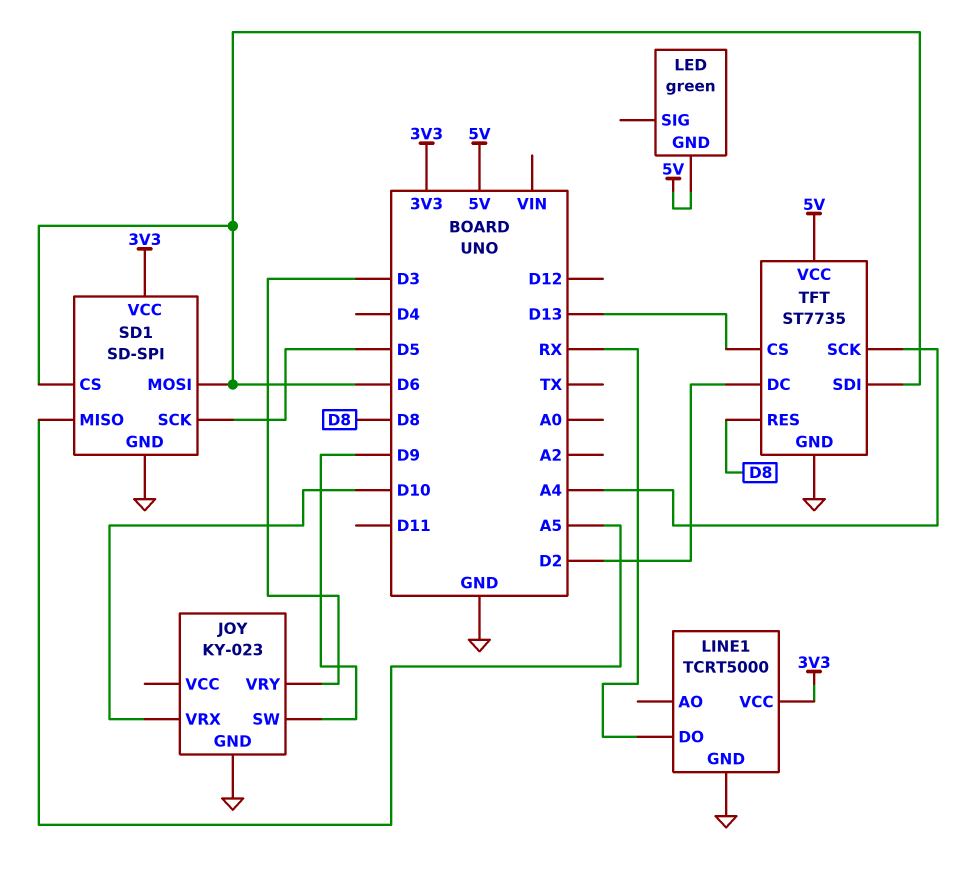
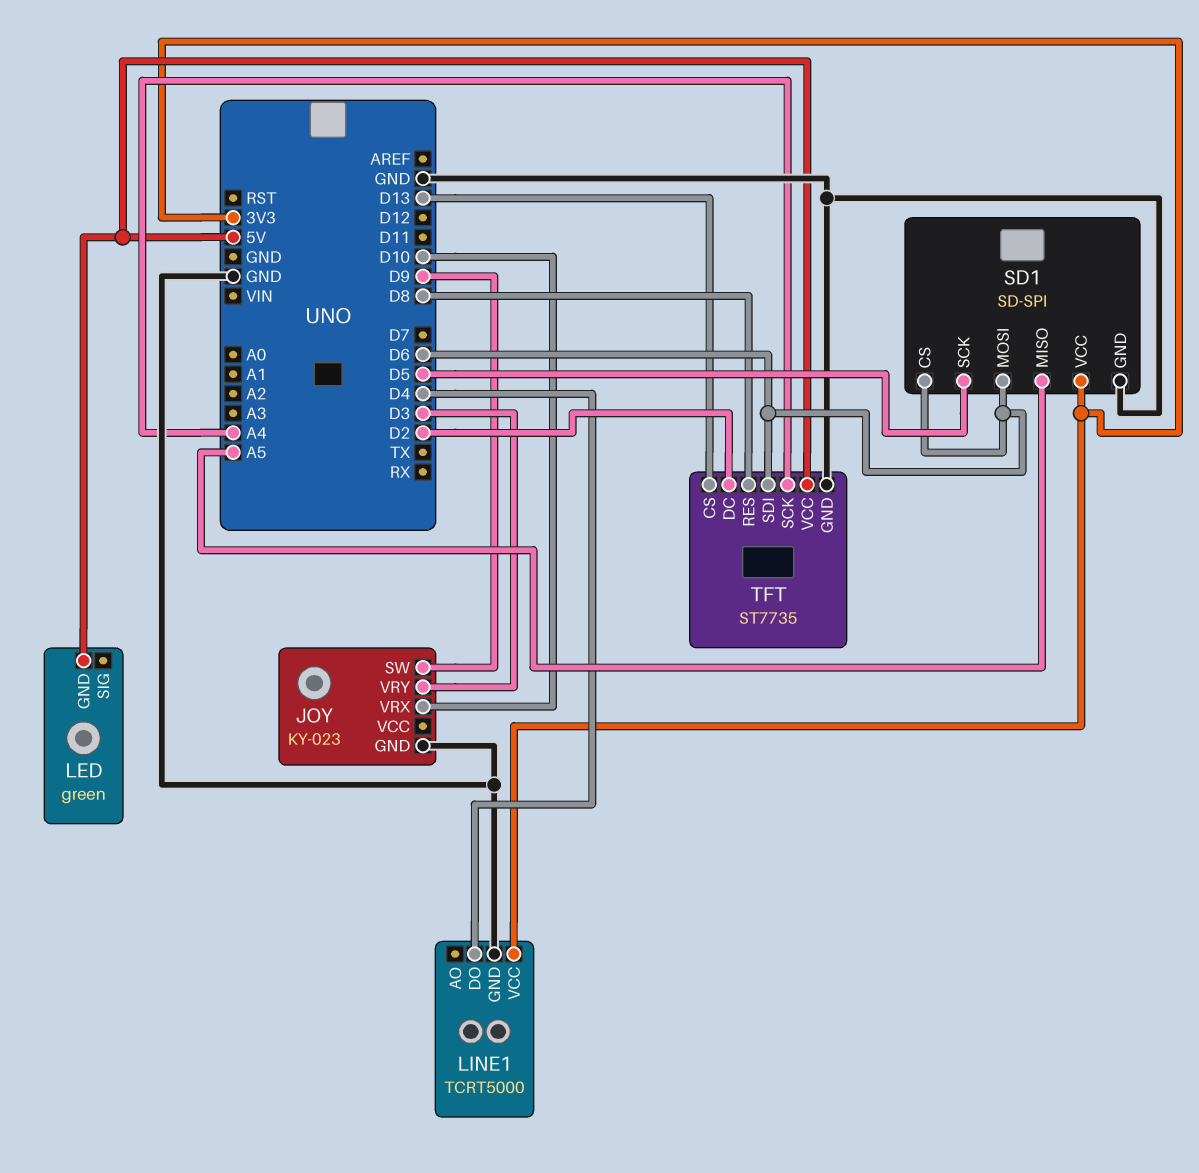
LINE1 pin DO: RX -> D4

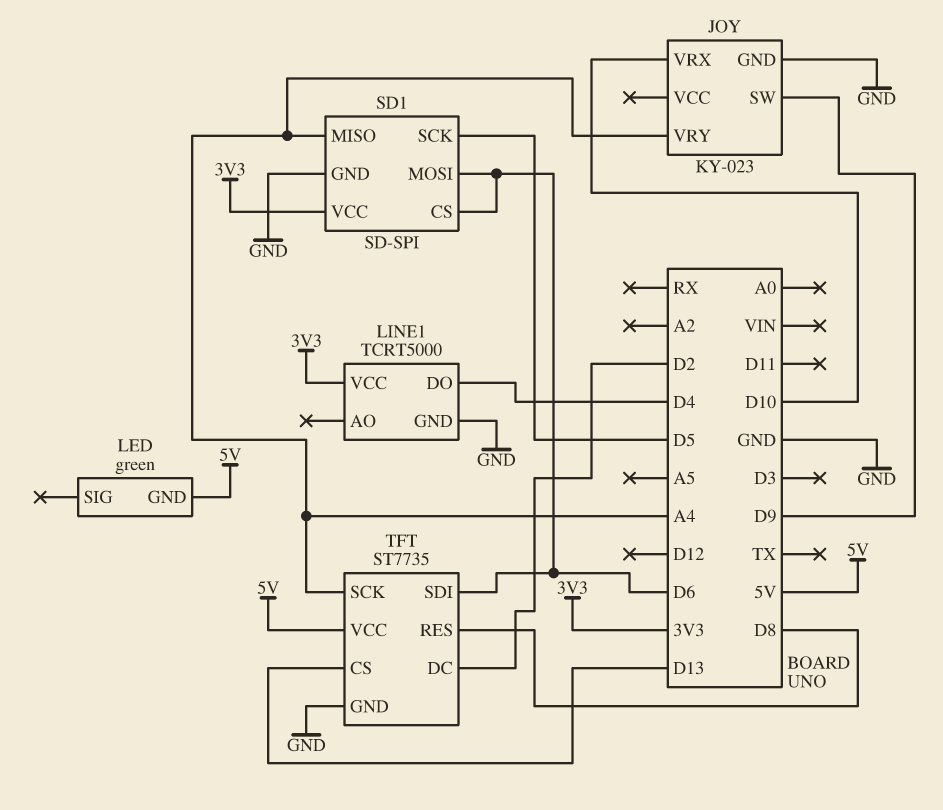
JOY pin VRY: D3 -> A4
SD1 pin MISO: A5 -> A4

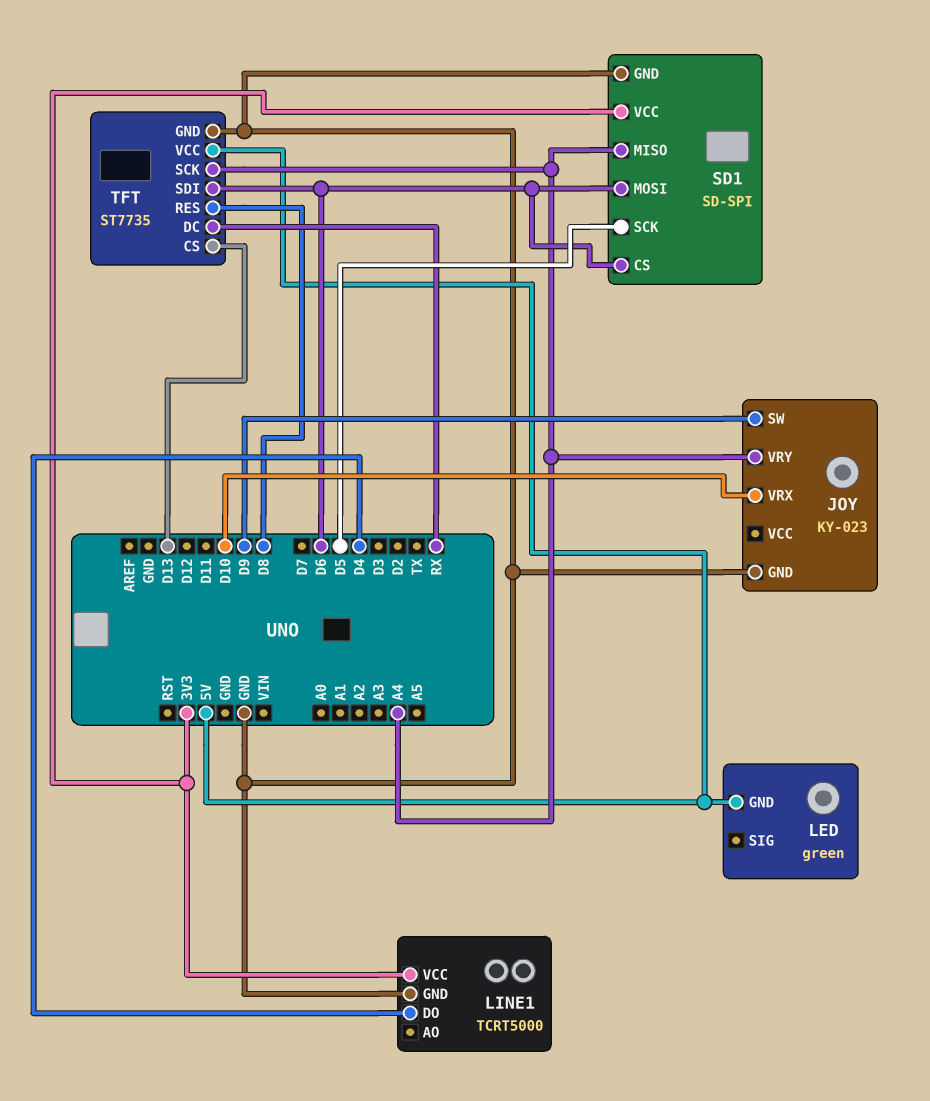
TFT pin DC: D2 -> RX

